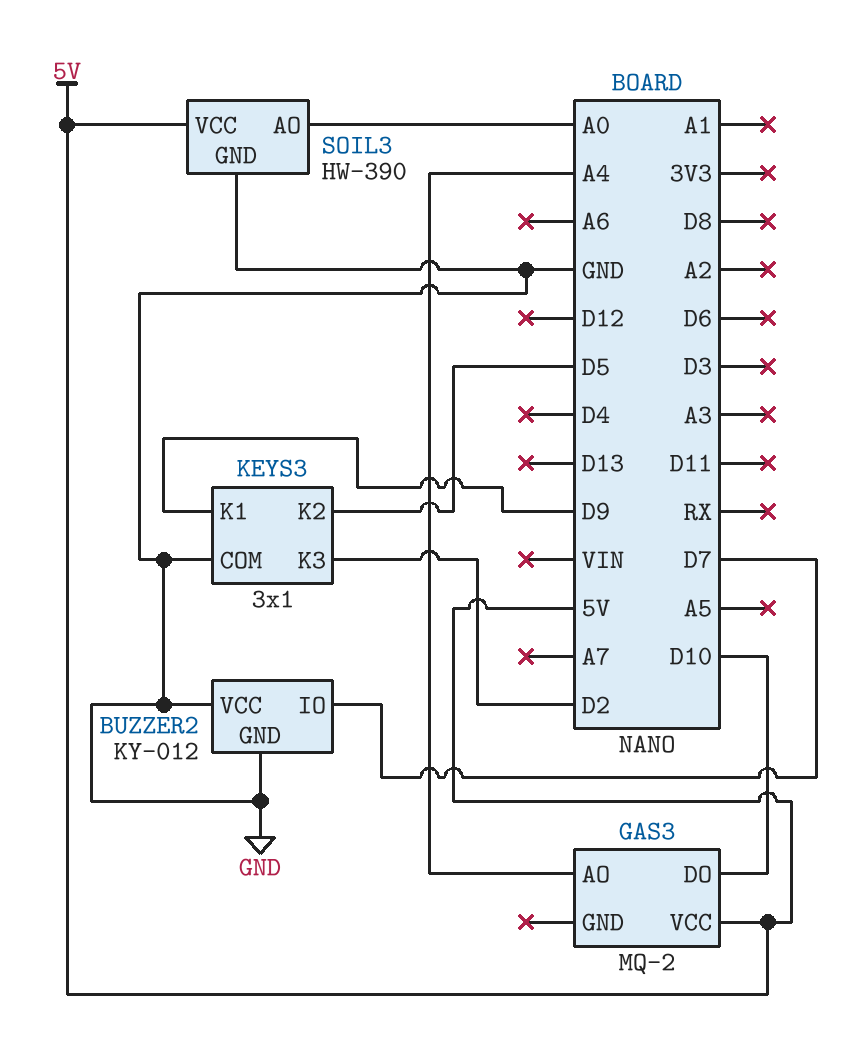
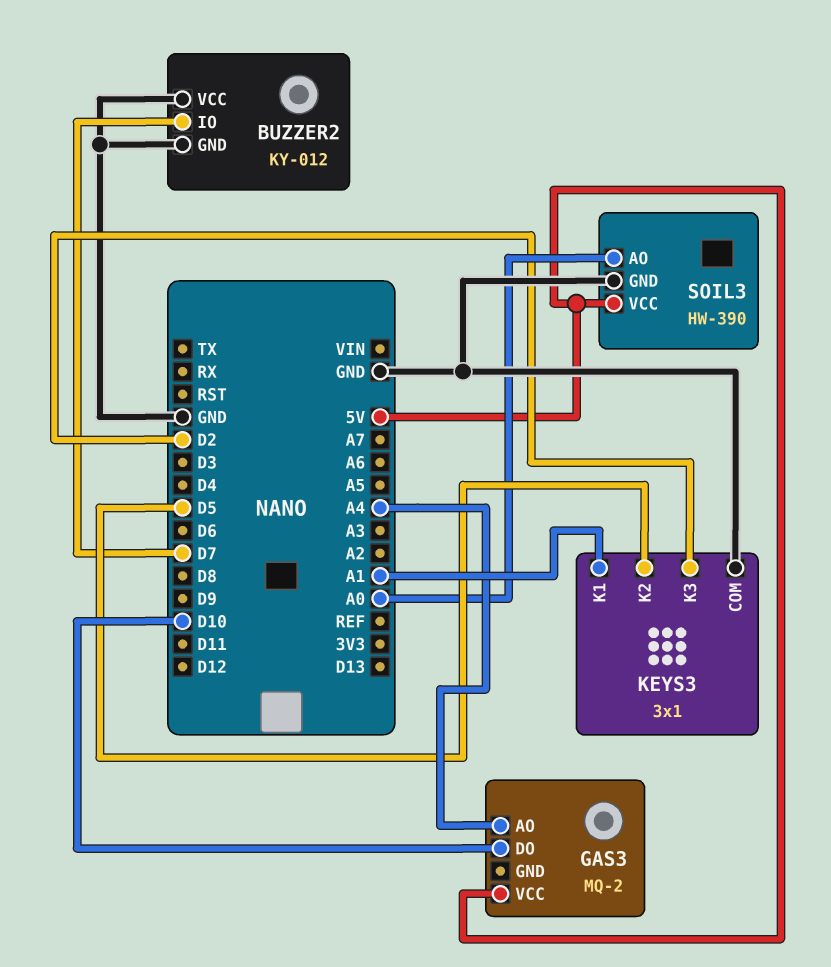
KEYS3 pin K1: D9 -> A1

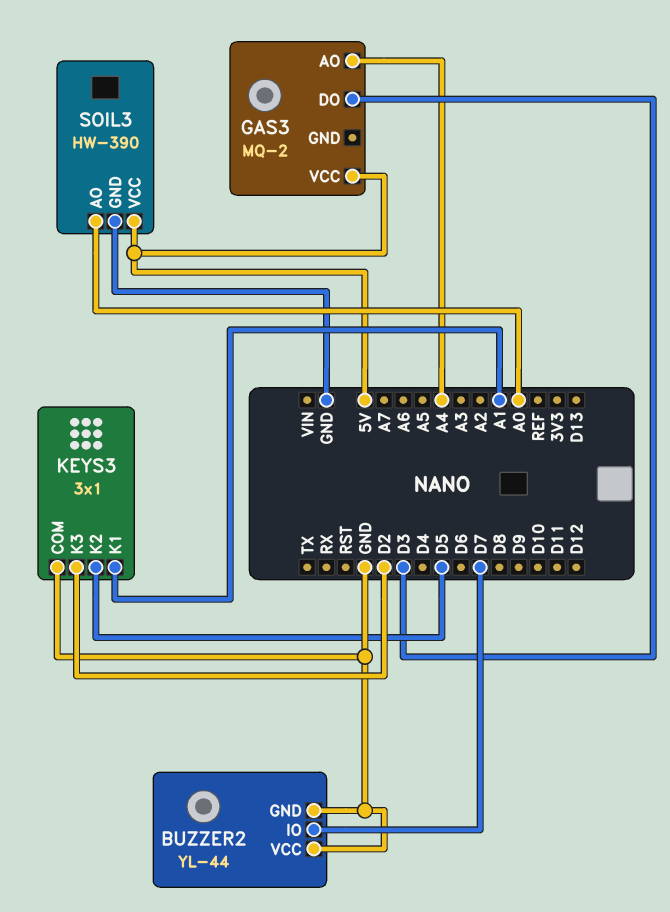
BUZZER2: KY-012 -> YL-44
GAS3 pin DO: D10 -> D3

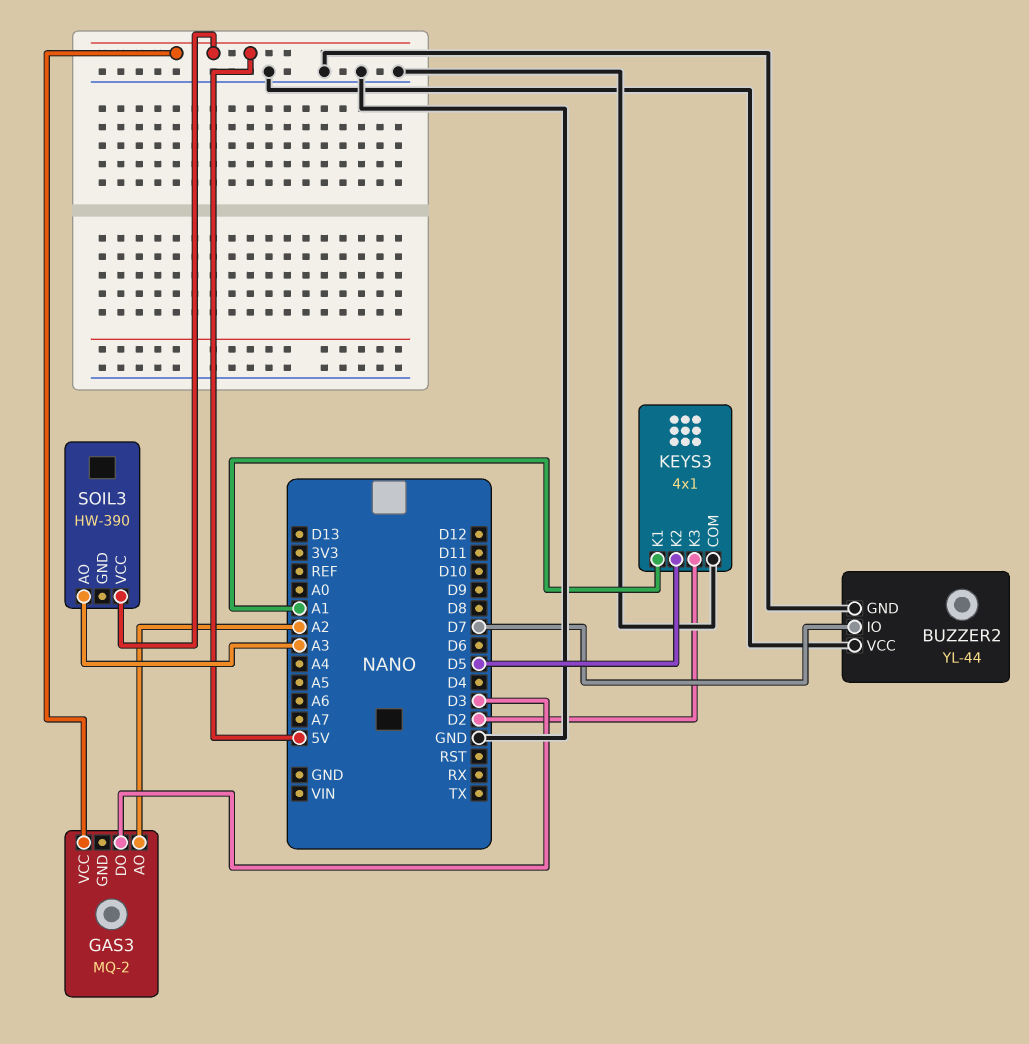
GAS3 pin AO: A4 -> A2
KEYS3: 3x1 -> 4x1
SOIL3 pin AO: A0 -> A3
SOIL3 pin GND: GND -> none

